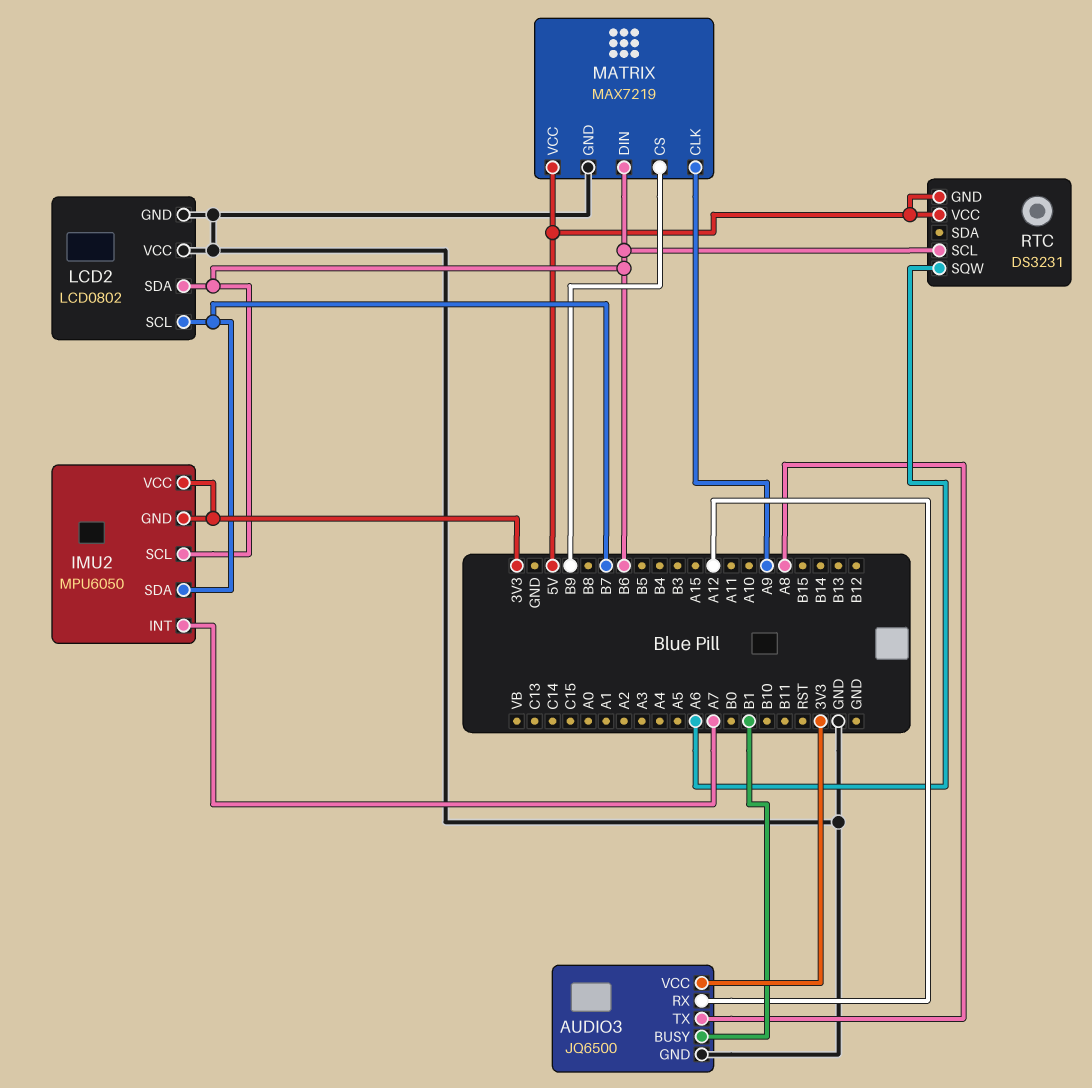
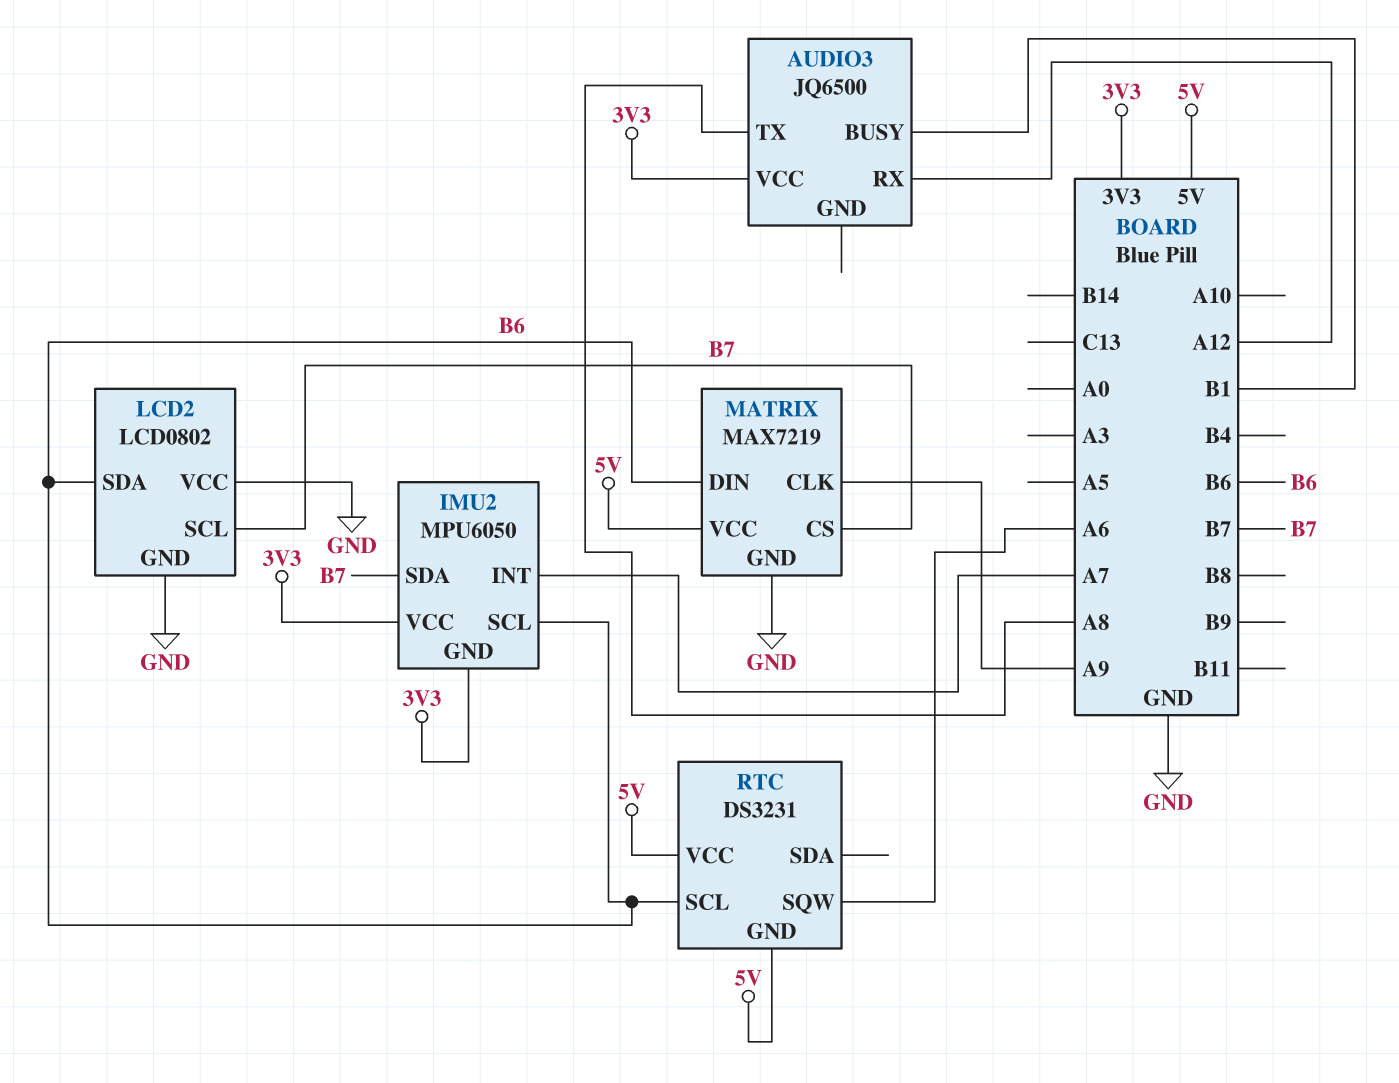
AUDIO3 pin GND: GND -> none
MATRIX pin CS: B9 -> B7

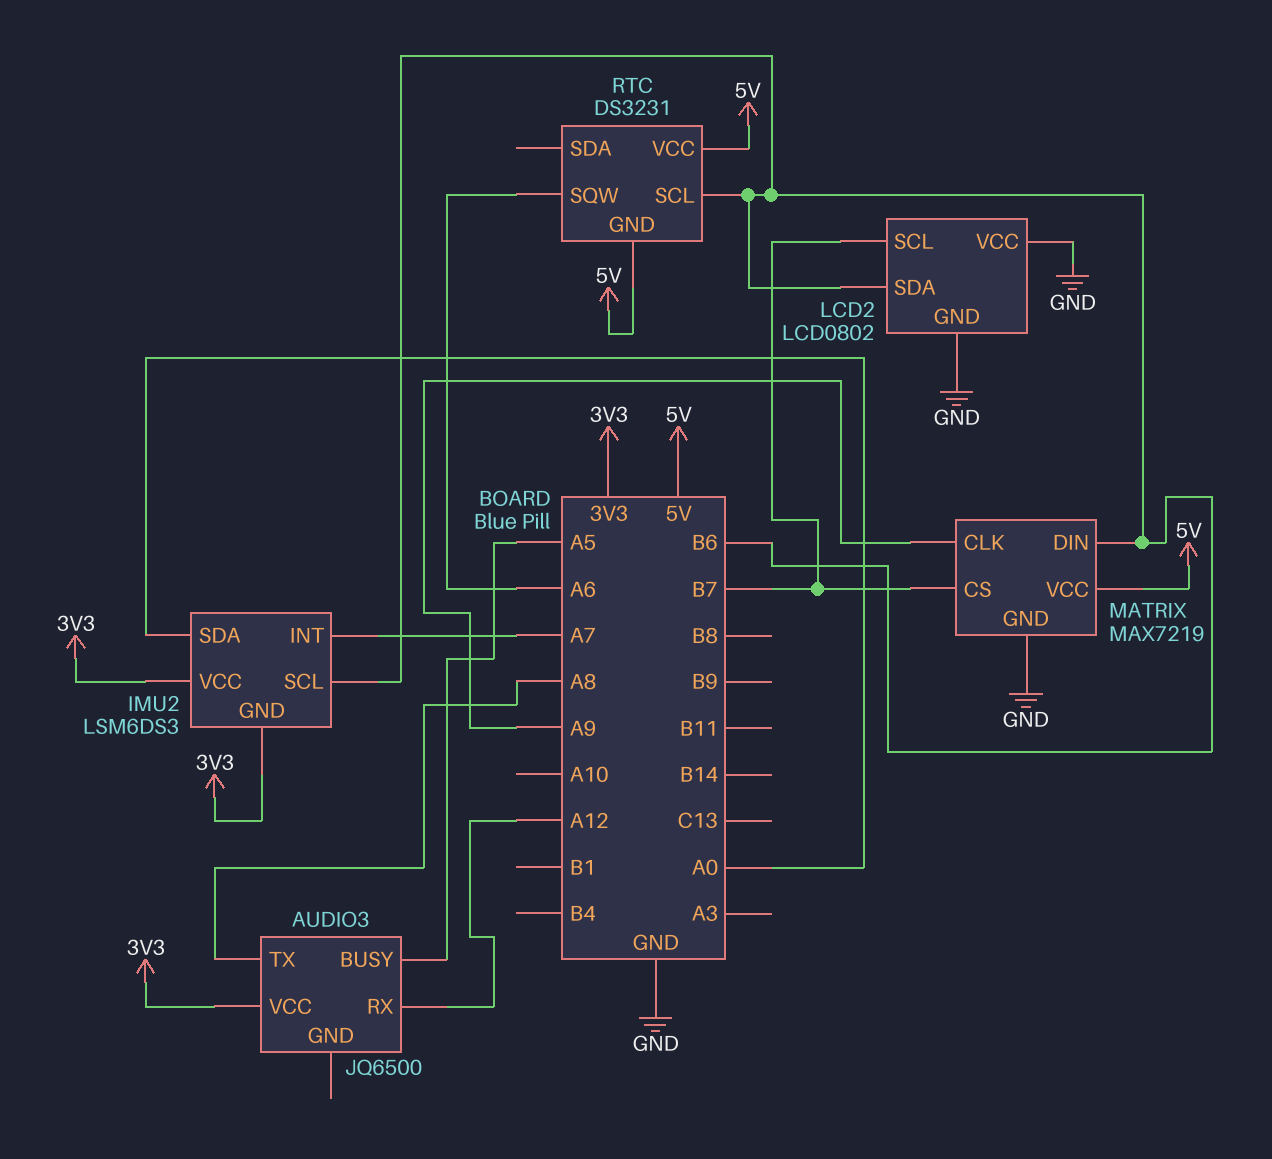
AUDIO3 pin BUSY: B1 -> A5
IMU2: MPU6050 -> LSM6DS3
IMU2 pin SDA: B7 -> A0

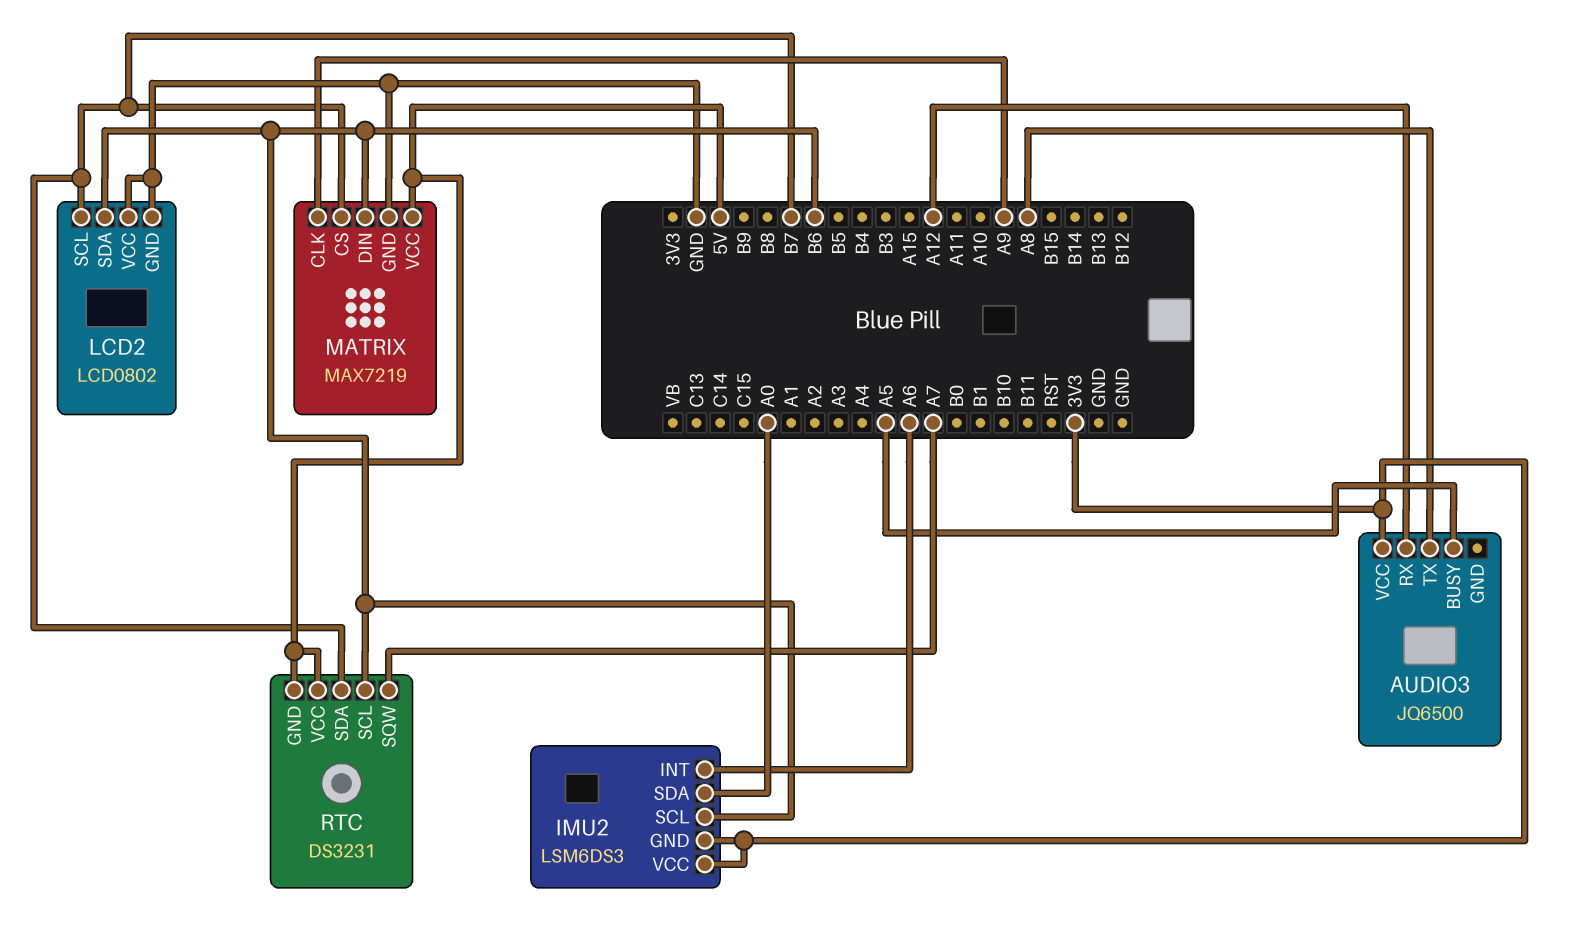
IMU2 pin INT: A7 -> A6
RTC pin SDA: none -> B7
RTC pin SQW: A6 -> A7

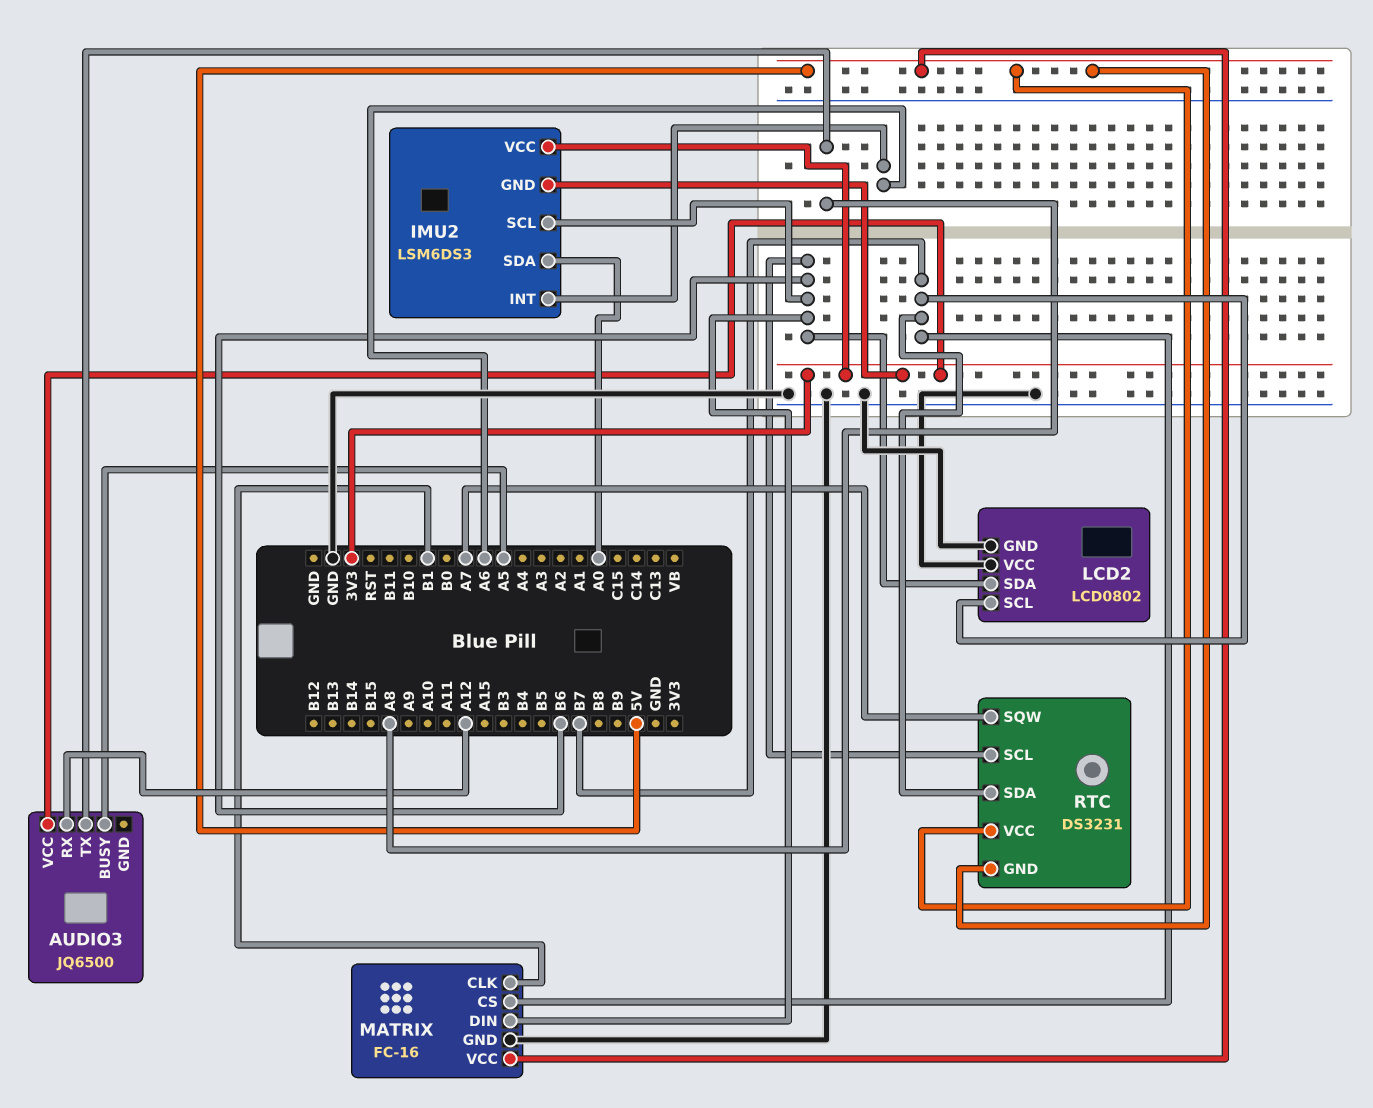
MATRIX: MAX7219 -> FC-16
MATRIX pin CLK: A9 -> B1

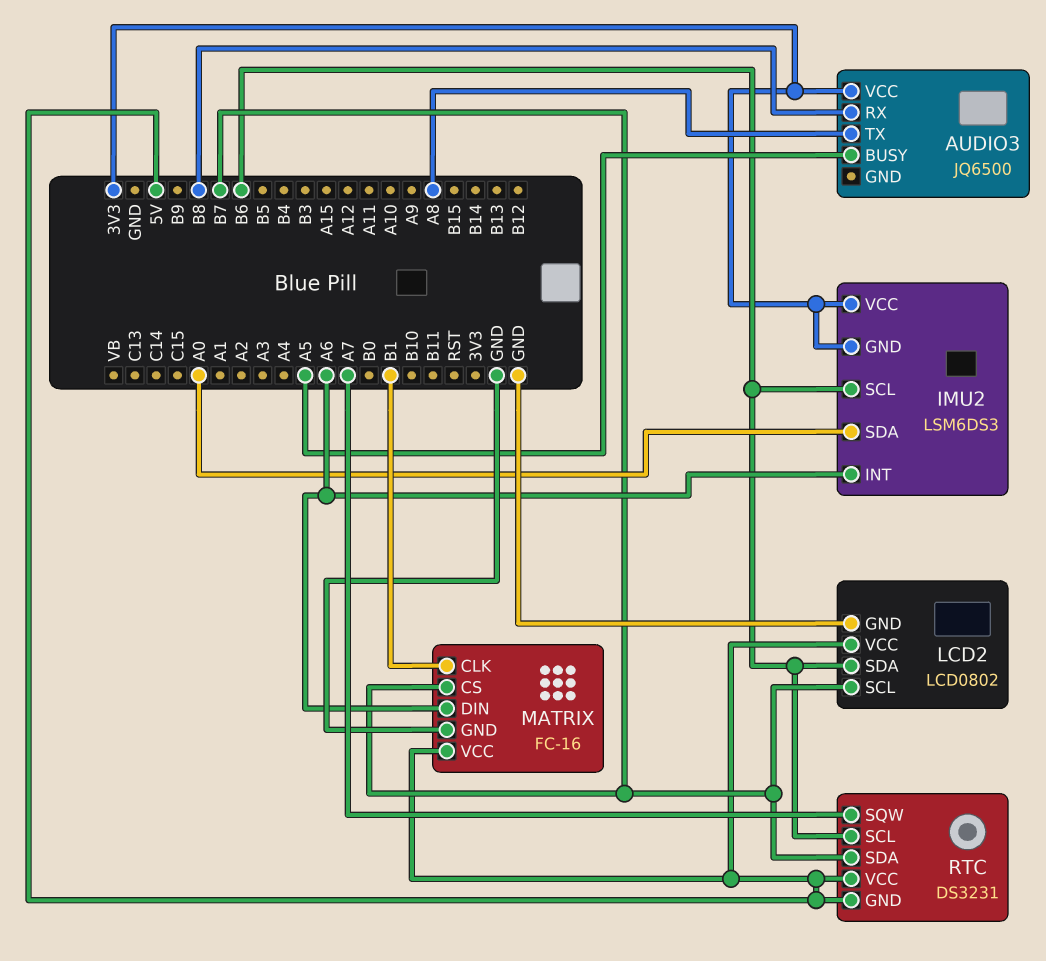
AUDIO3 pin RX: A12 -> B8
LCD2 pin VCC: GND -> 5V
MATRIX pin DIN: B6 -> A6

